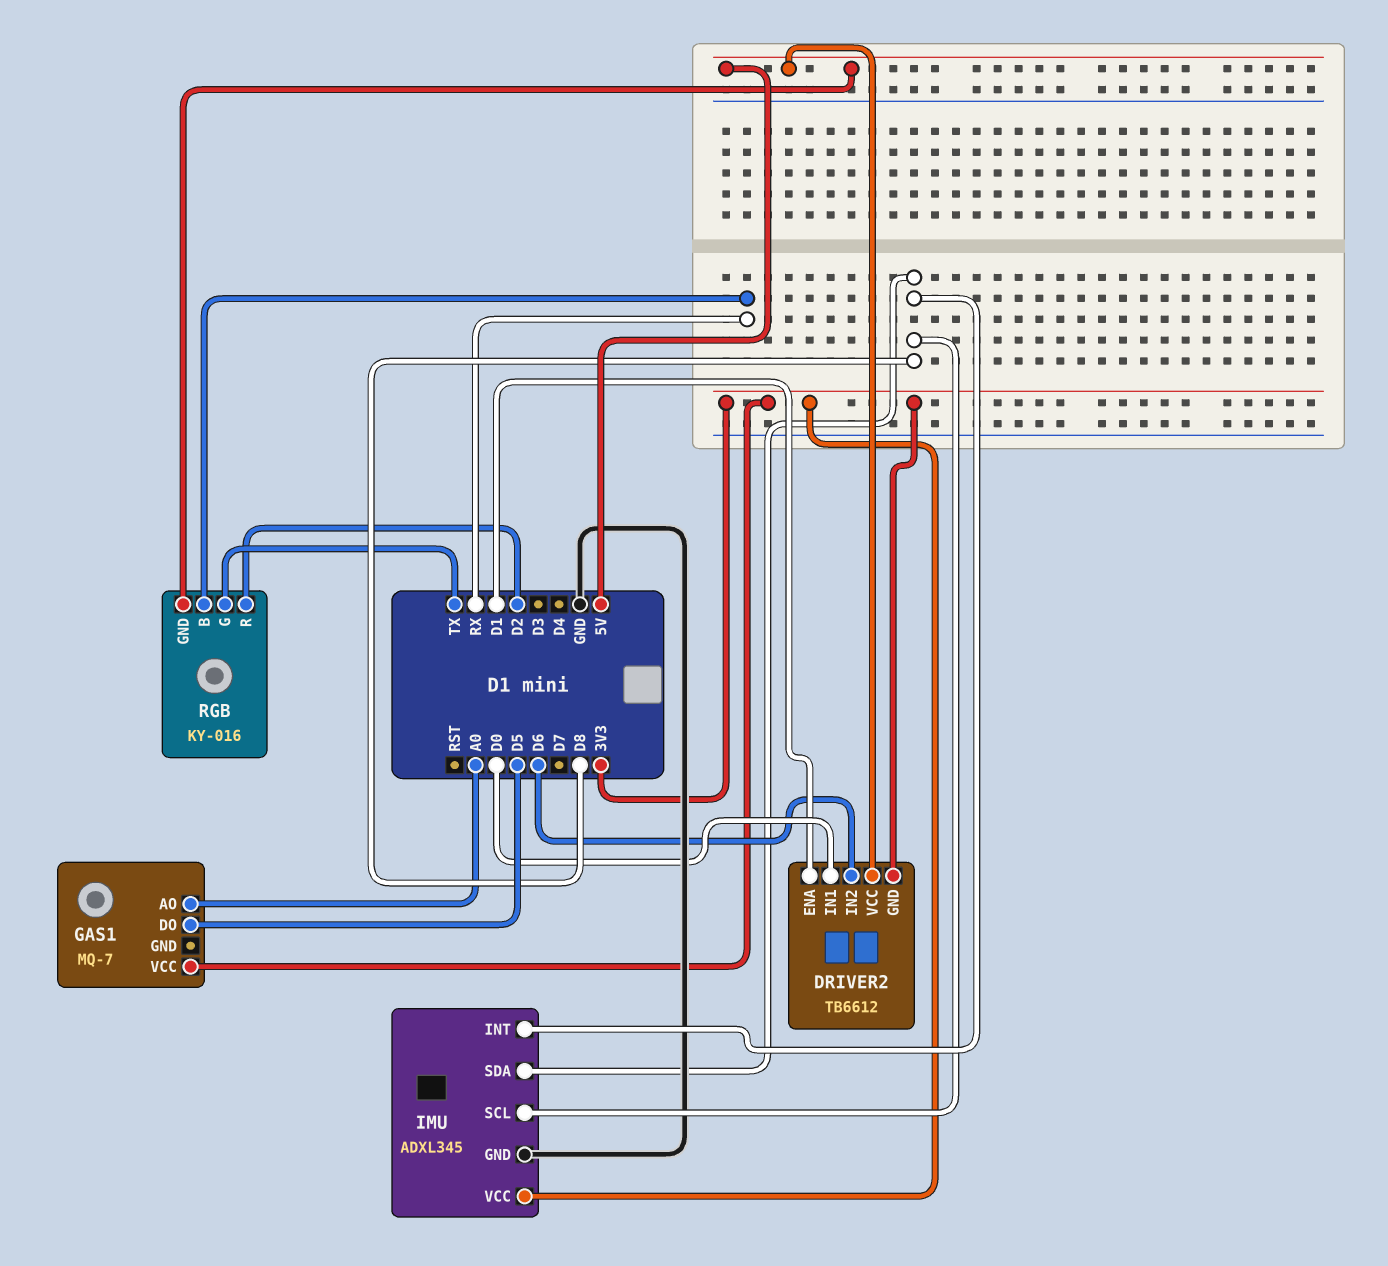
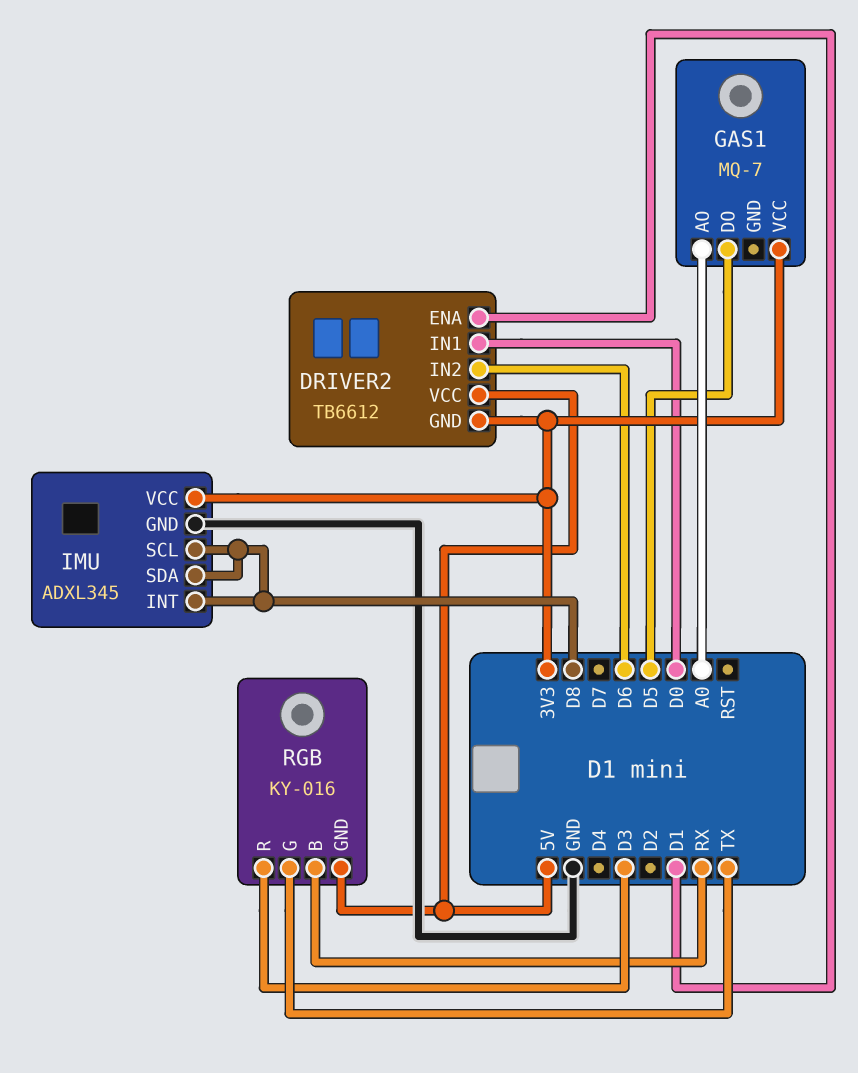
RGB pin R: D2 -> D3

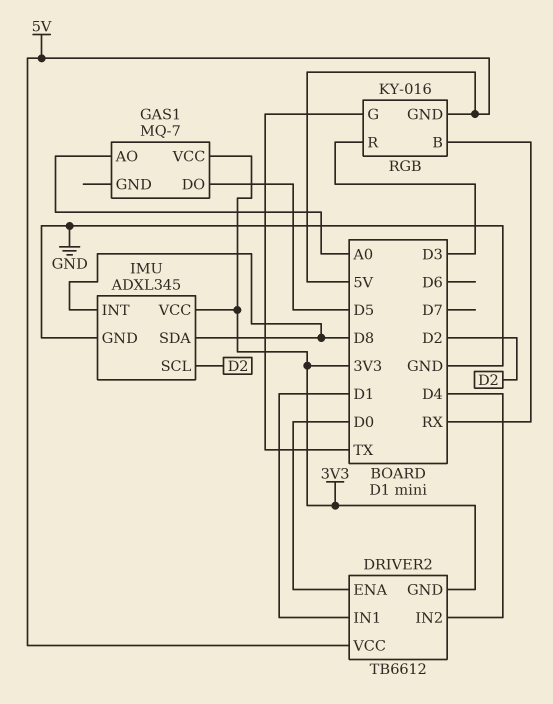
DRIVER2 pin ENA: D1 -> D0
DRIVER2 pin IN1: D0 -> D1
DRIVER2 pin IN2: D6 -> D4
IMU pin SCL: D8 -> D2

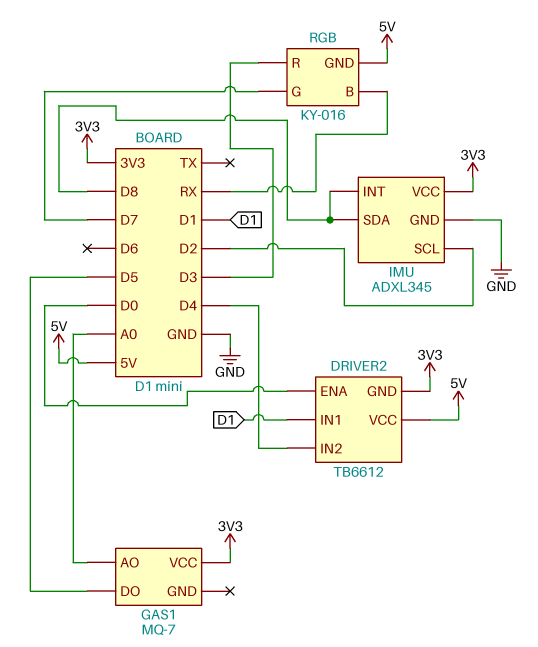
RGB pin G: TX -> D7

